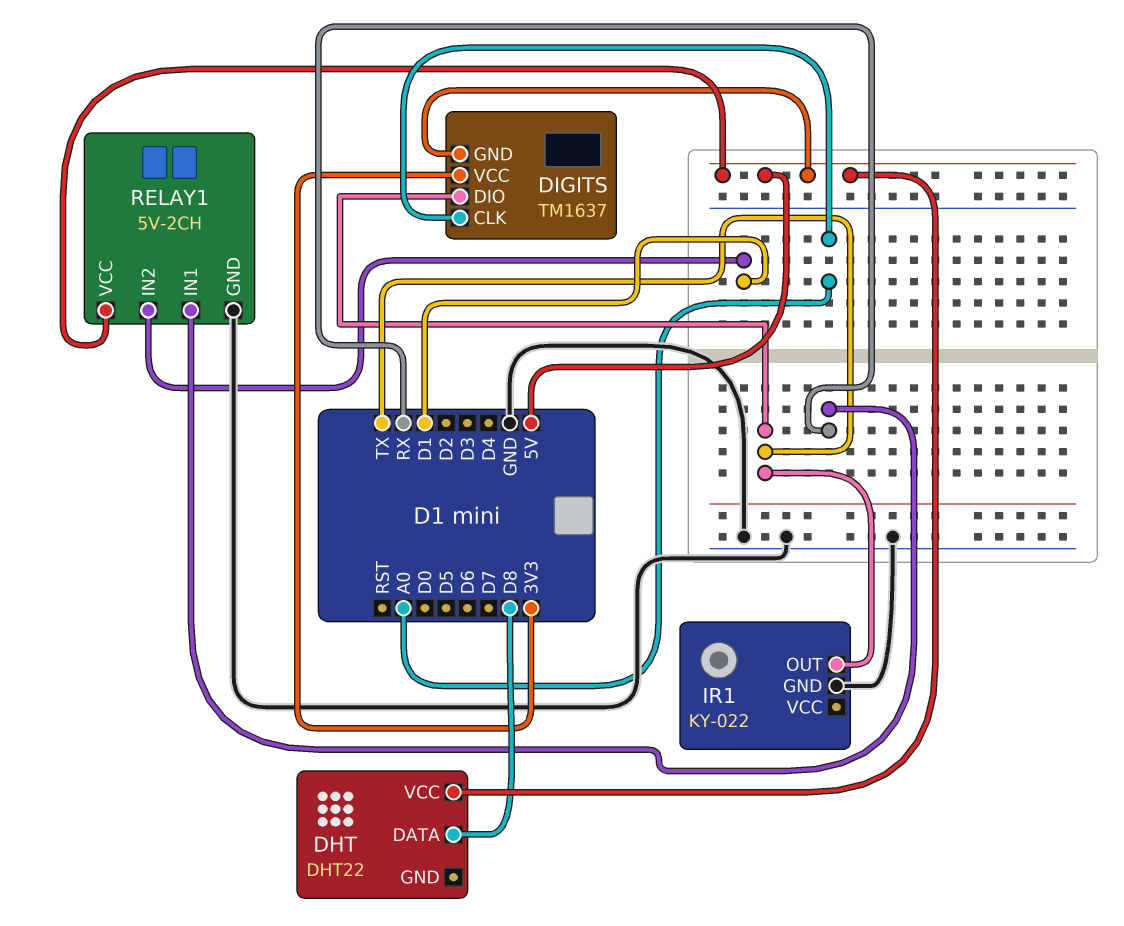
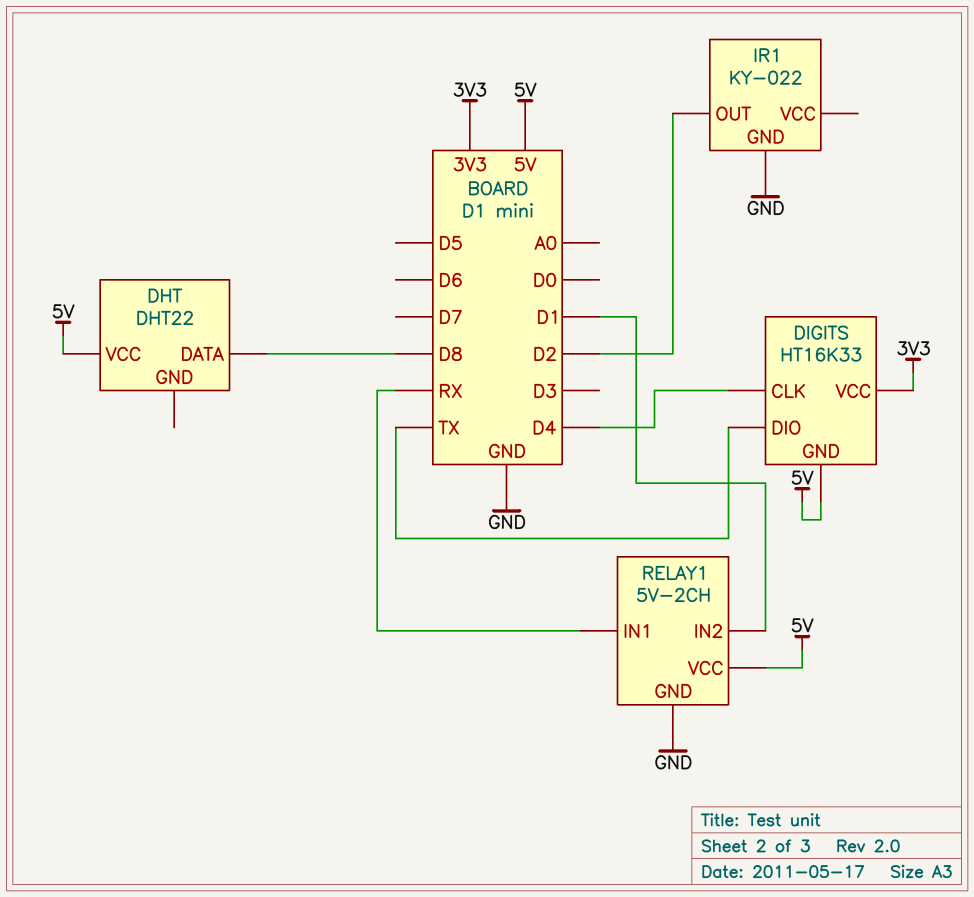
DIGITS: TM1637 -> HT16K33
DIGITS pin CLK: A0 -> D4
IR1 pin OUT: TX -> D2

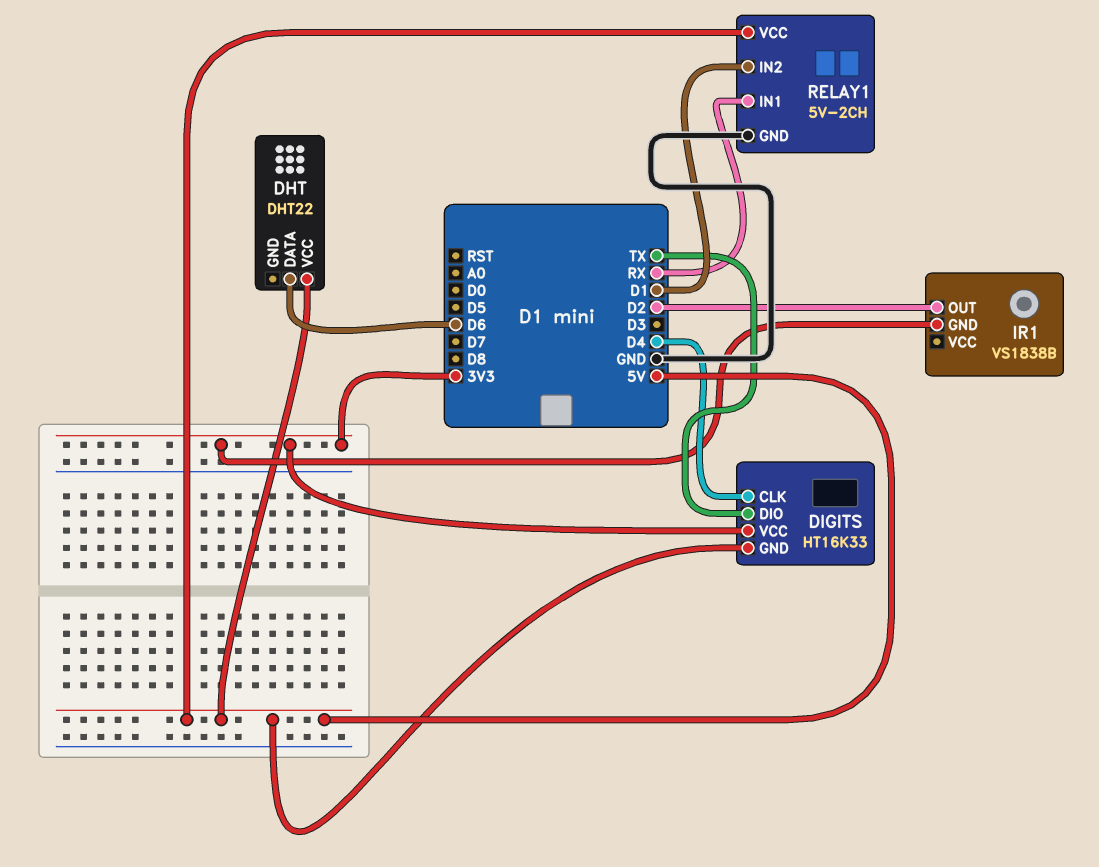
DHT pin DATA: D8 -> D6
IR1: KY-022 -> VS1838B
IR1 pin GND: GND -> 3V3

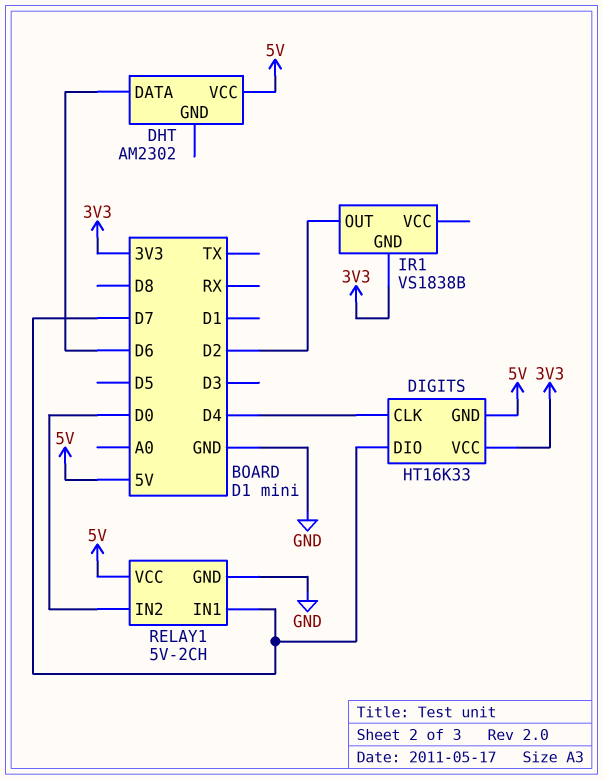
DHT: DHT22 -> AM2302
DIGITS pin DIO: TX -> D7
RELAY1 pin IN1: RX -> D7
RELAY1 pin IN2: D1 -> D0

